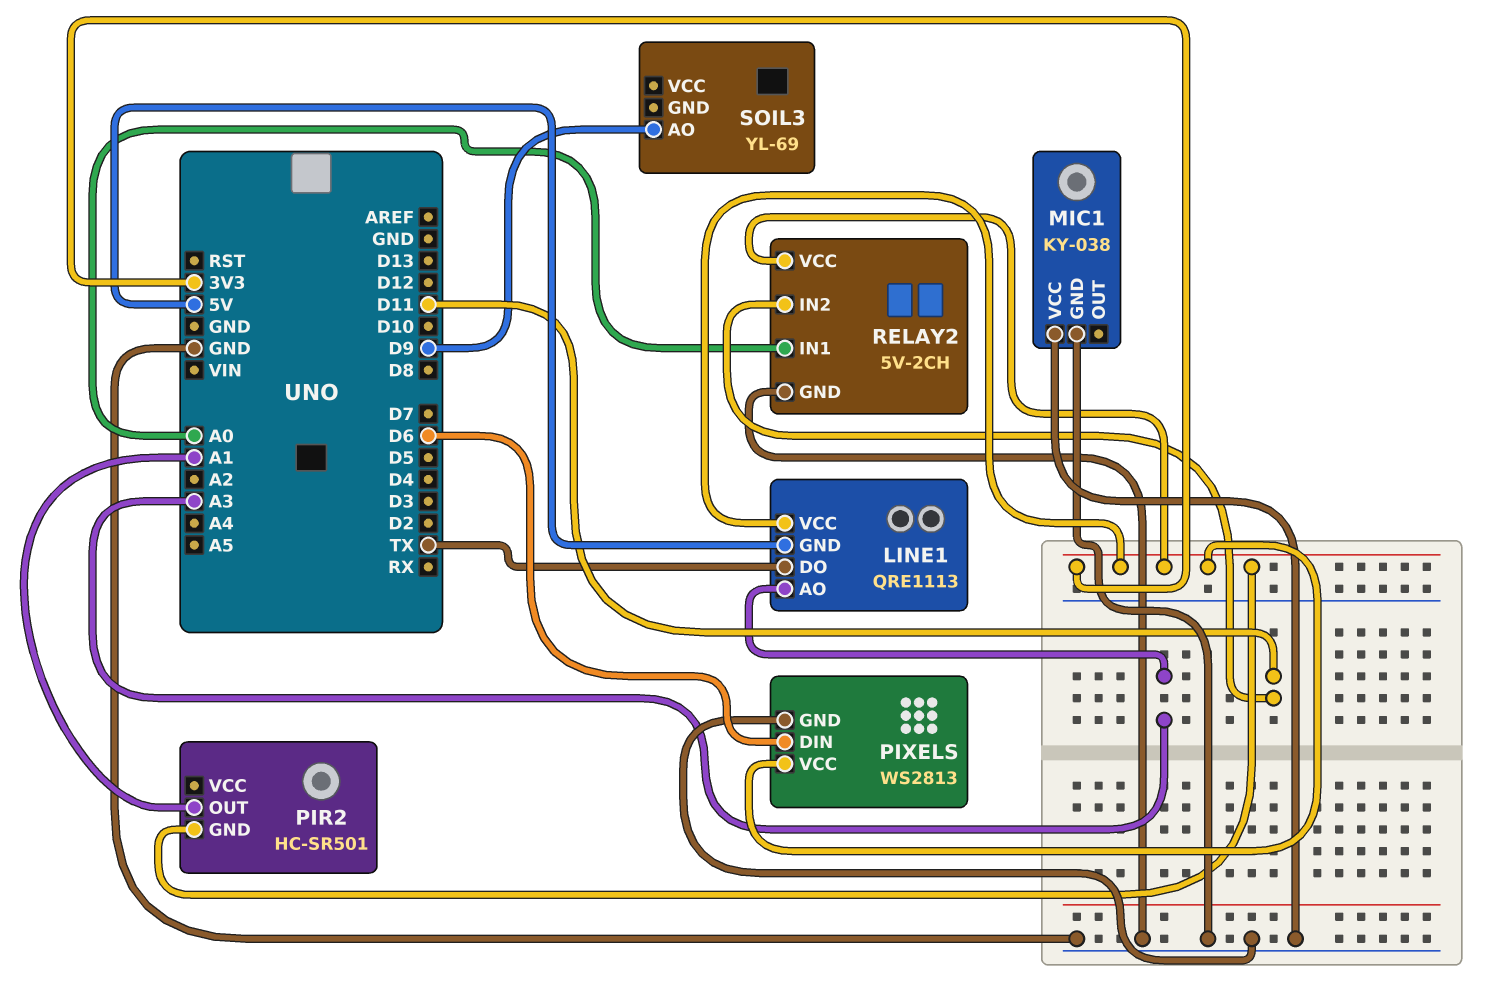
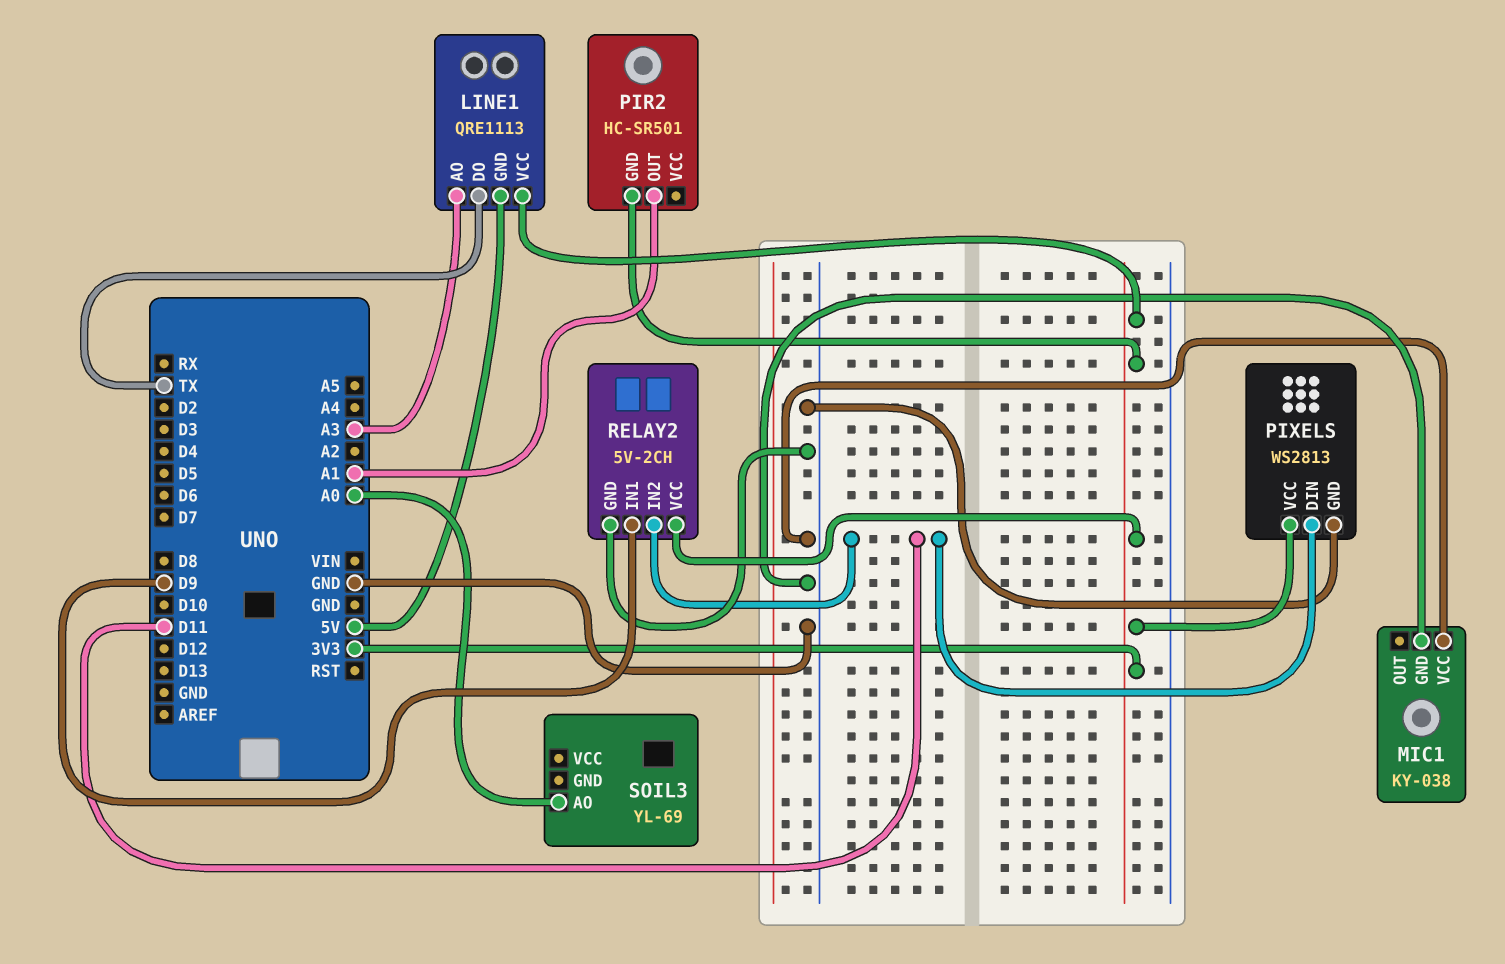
PIXELS pin DIN: D6 -> D11
RELAY2 pin IN1: A0 -> D9
SOIL3 pin AO: D9 -> A0

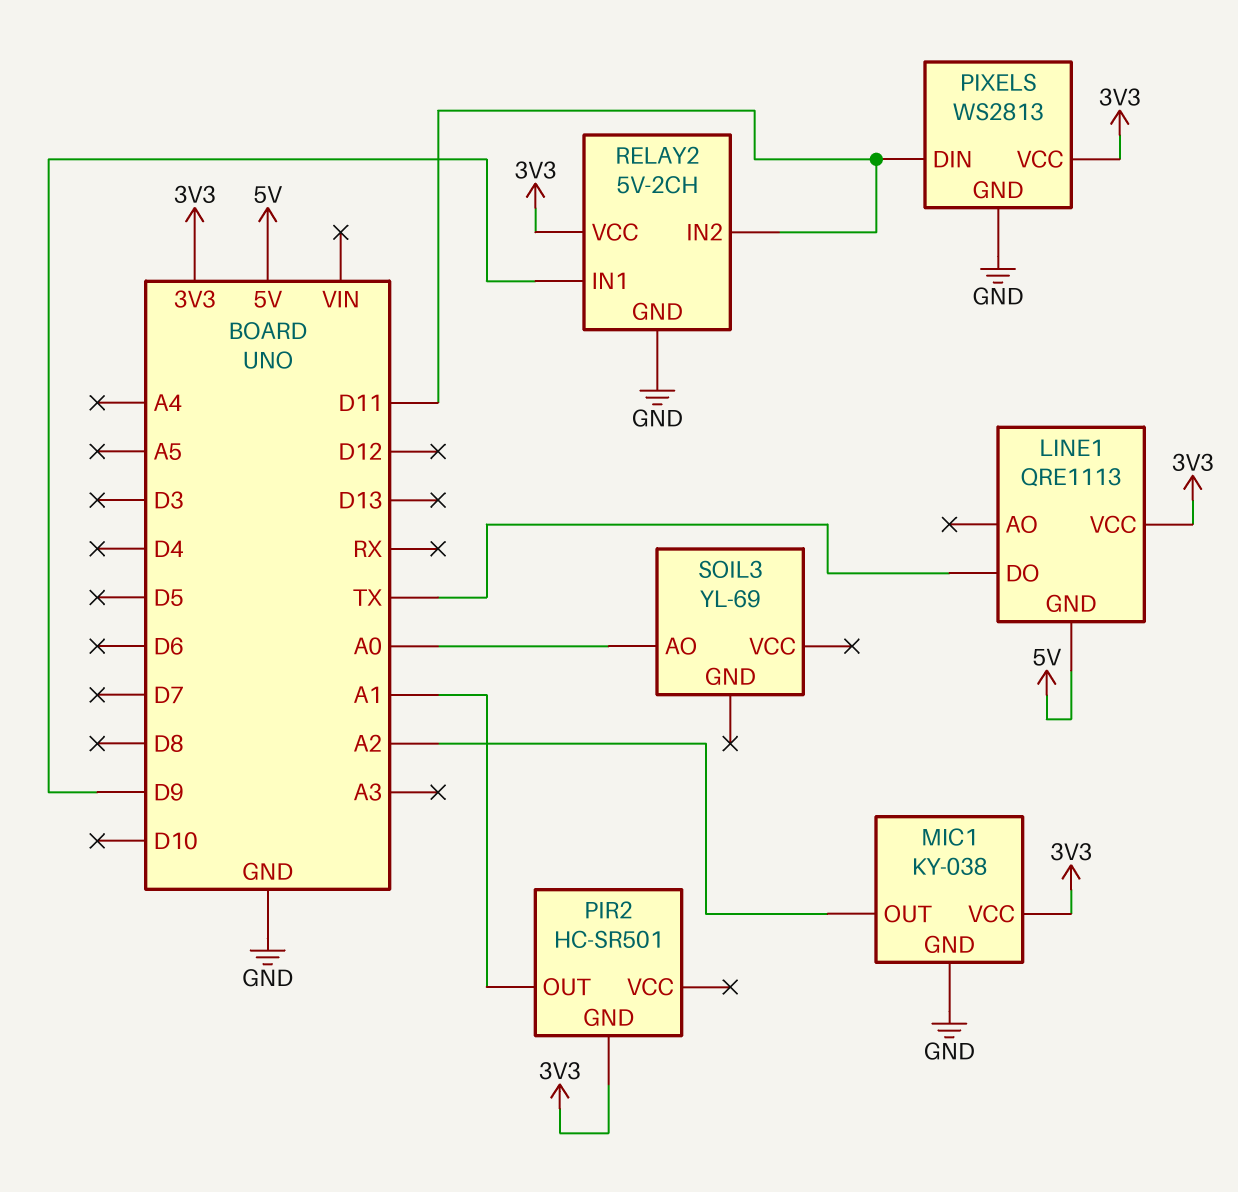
LINE1 pin AO: A3 -> none
MIC1 pin OUT: none -> A2
MIC1 pin VCC: GND -> 3V3

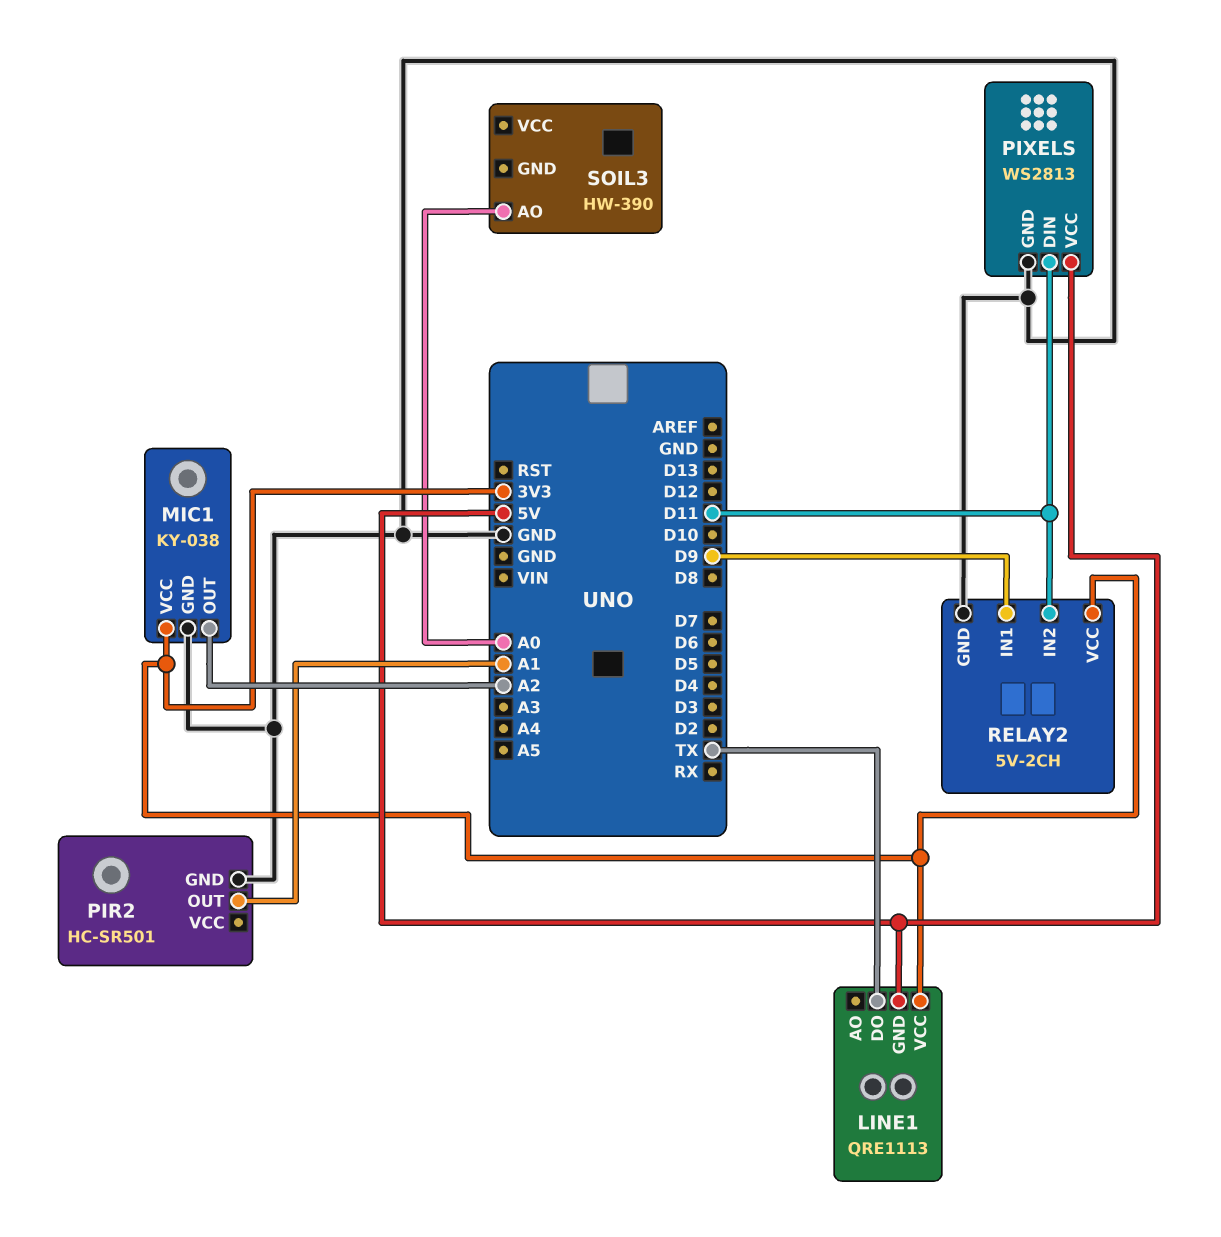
PIR2 pin GND: 3V3 -> GND
PIXELS pin VCC: 3V3 -> 5V
SOIL3: YL-69 -> HW-390

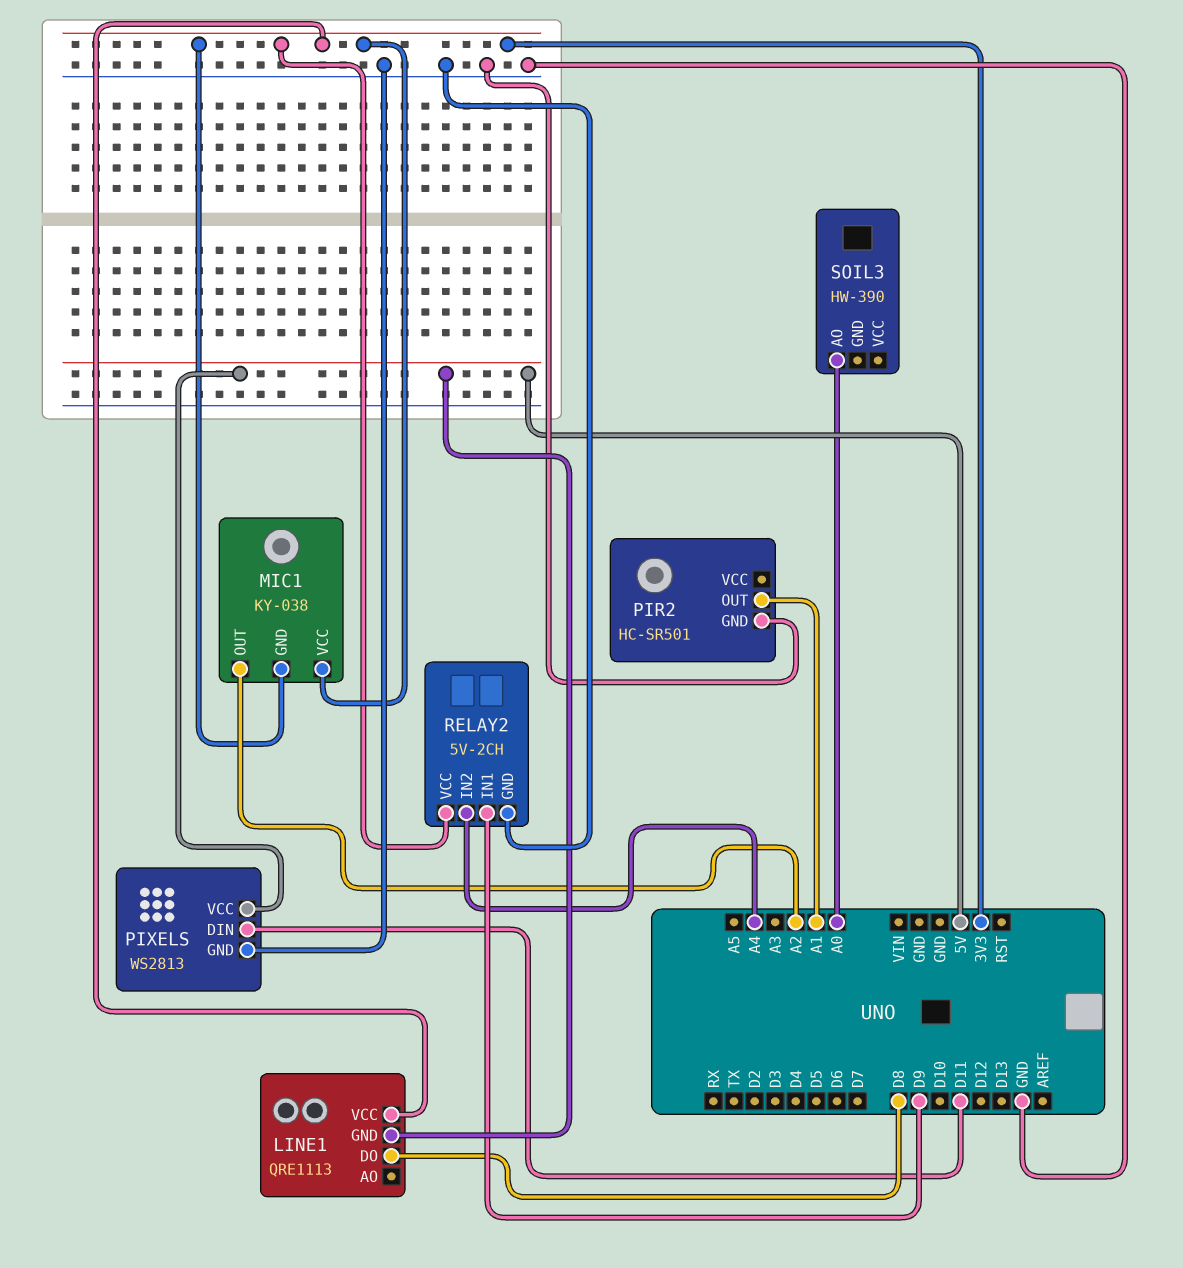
LINE1 pin DO: TX -> D8
MIC1 pin GND: GND -> 3V3
RELAY2 pin IN2: D11 -> A4

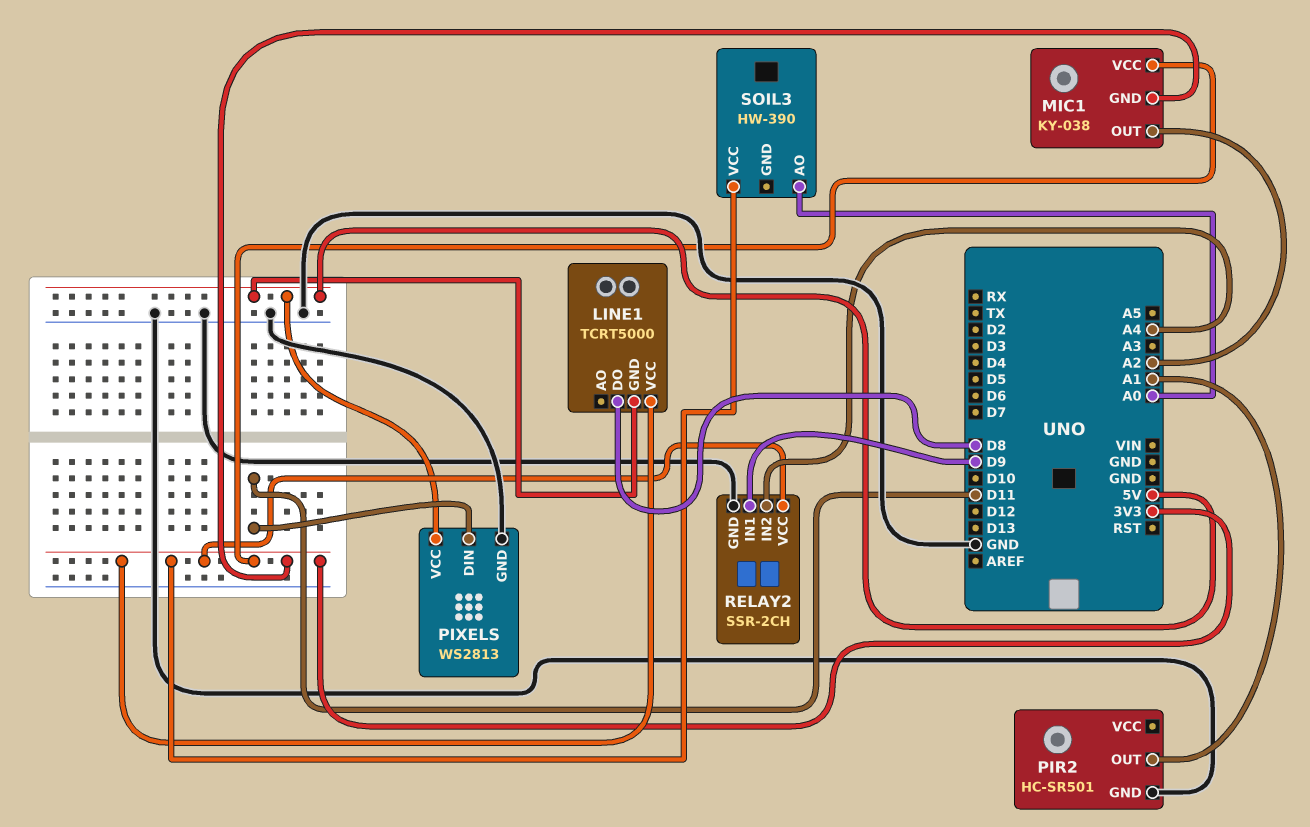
LINE1: QRE1113 -> TCRT5000
RELAY2: 5V-2CH -> SSR-2CH
SOIL3 pin VCC: none -> 3V3

